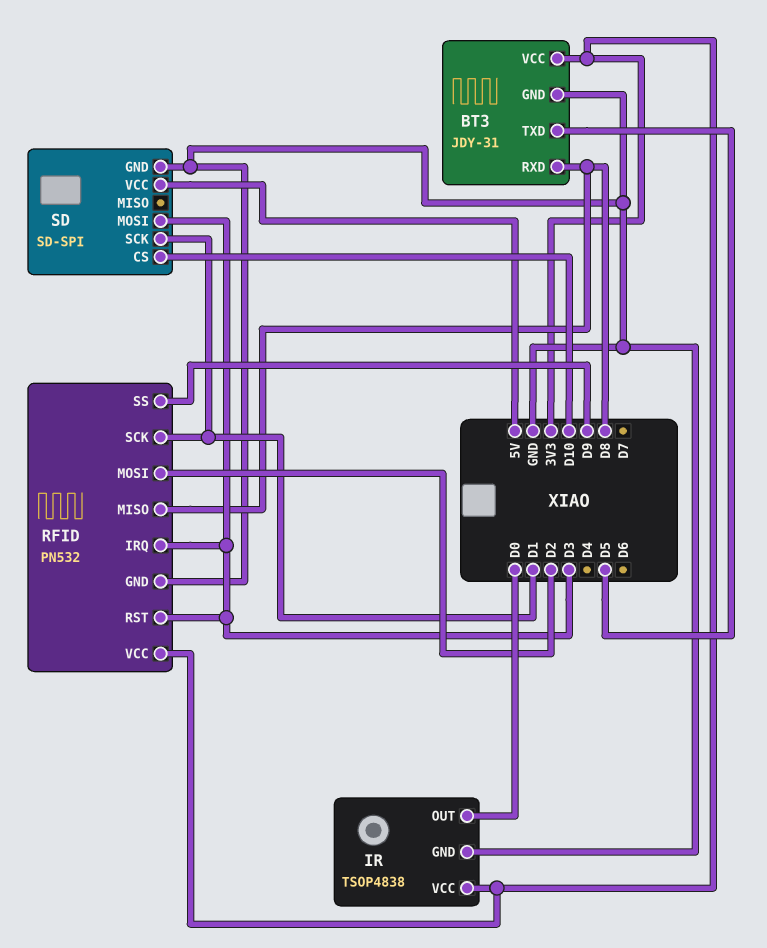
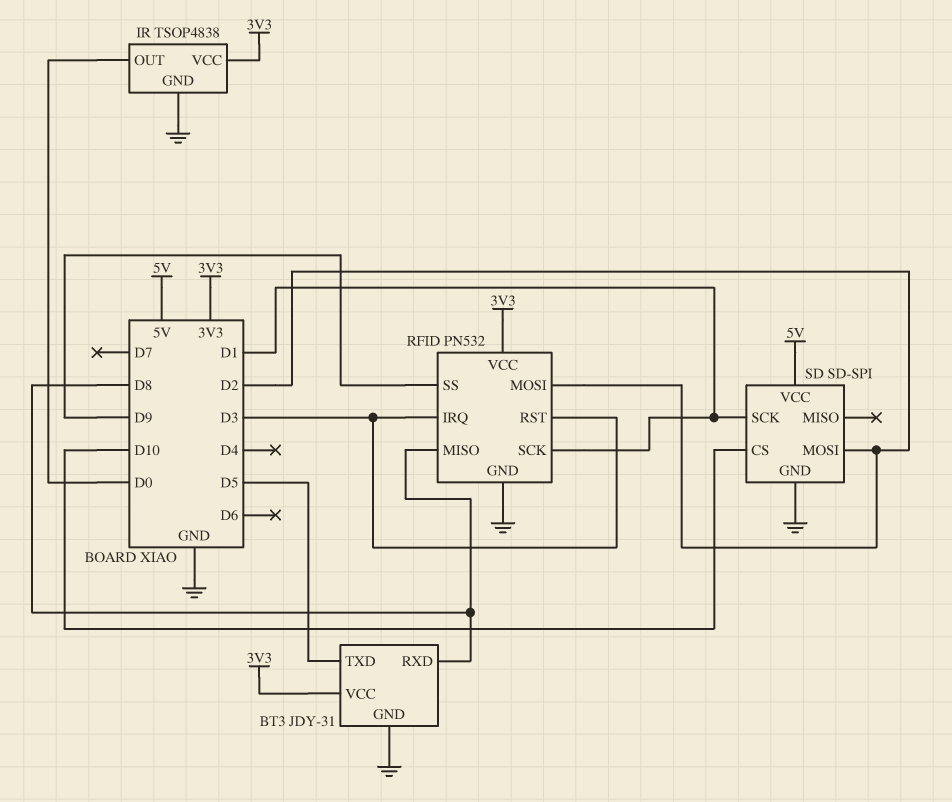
SD pin MOSI: D3 -> D2

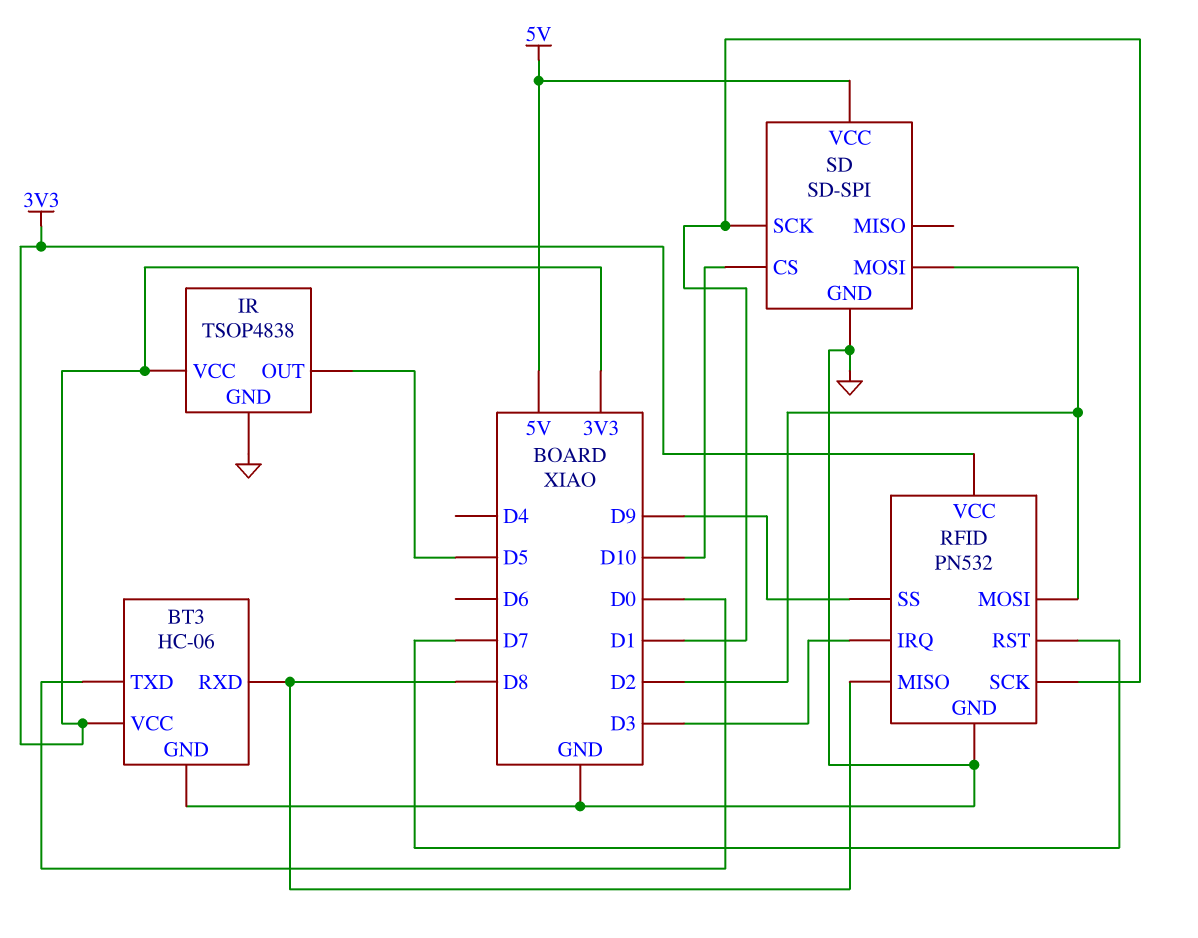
BT3: JDY-31 -> HC-06
BT3 pin TXD: D5 -> D0
IR pin OUT: D0 -> D5
RFID pin RST: D3 -> D7

